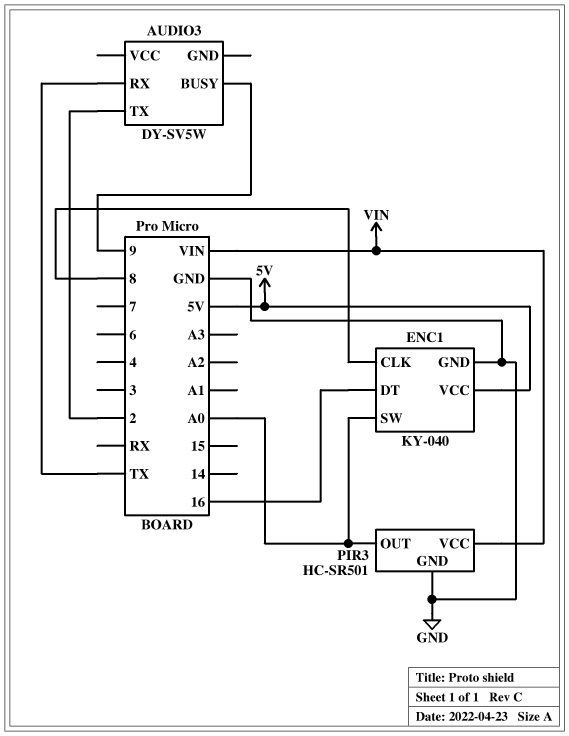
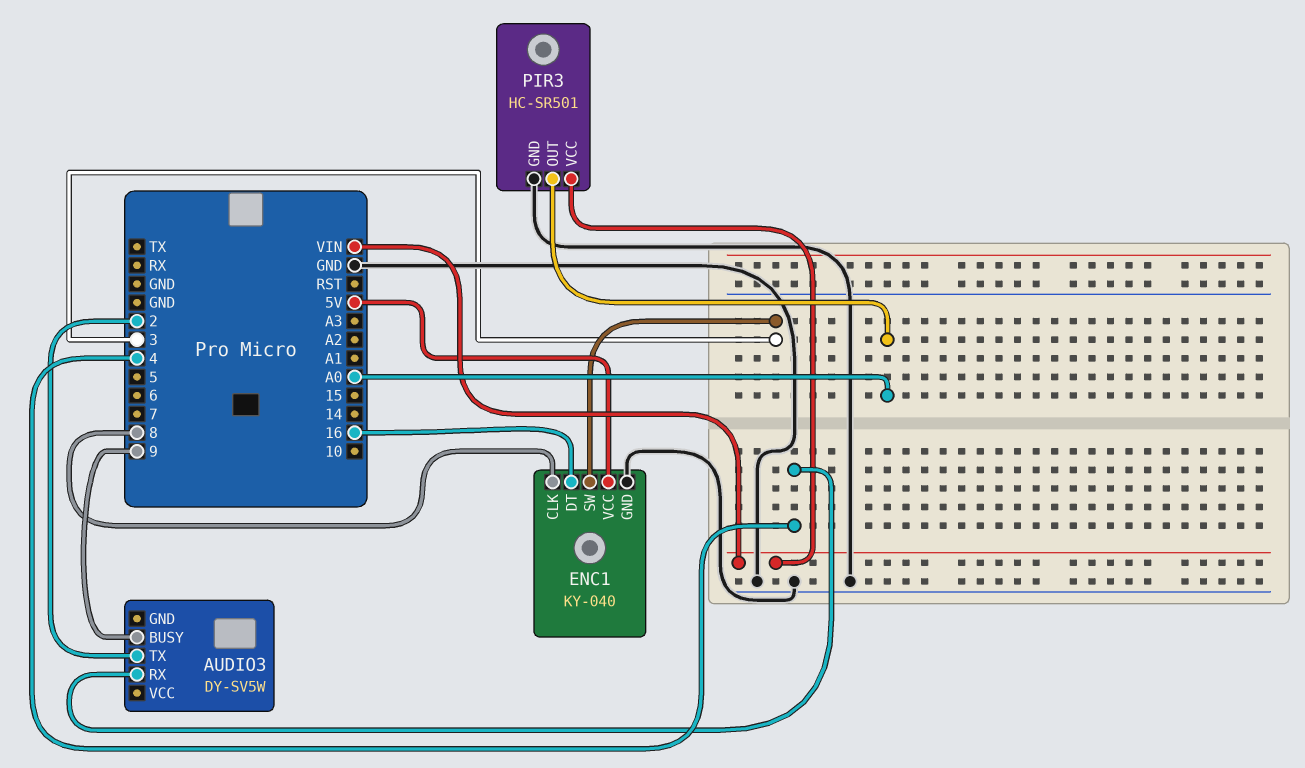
AUDIO3 pin RX: TX -> 4
ENC1 pin SW: A0 -> 3

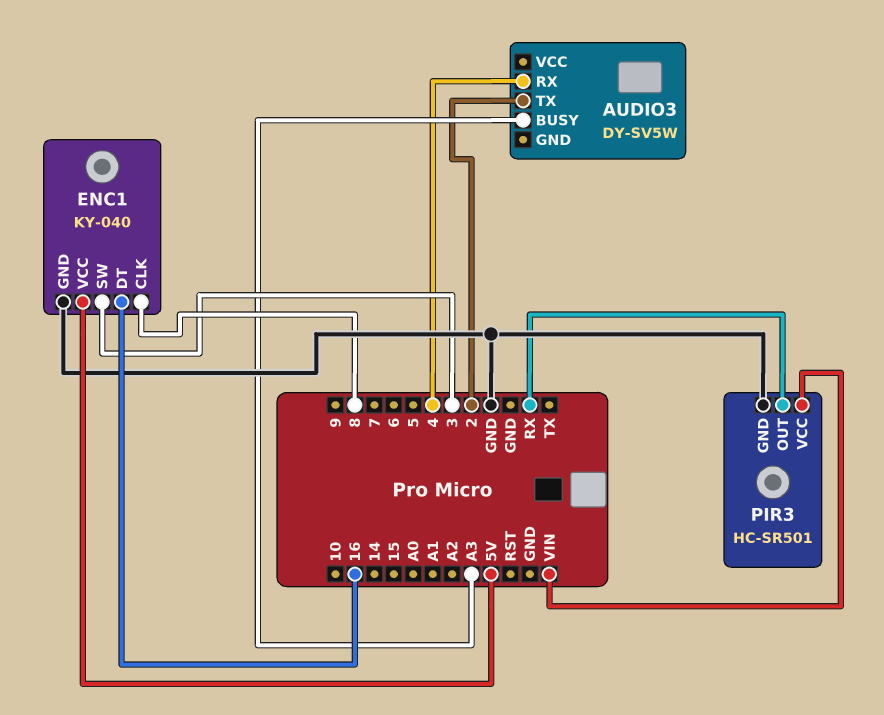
AUDIO3 pin BUSY: 9 -> A3
PIR3 pin OUT: A0 -> RX

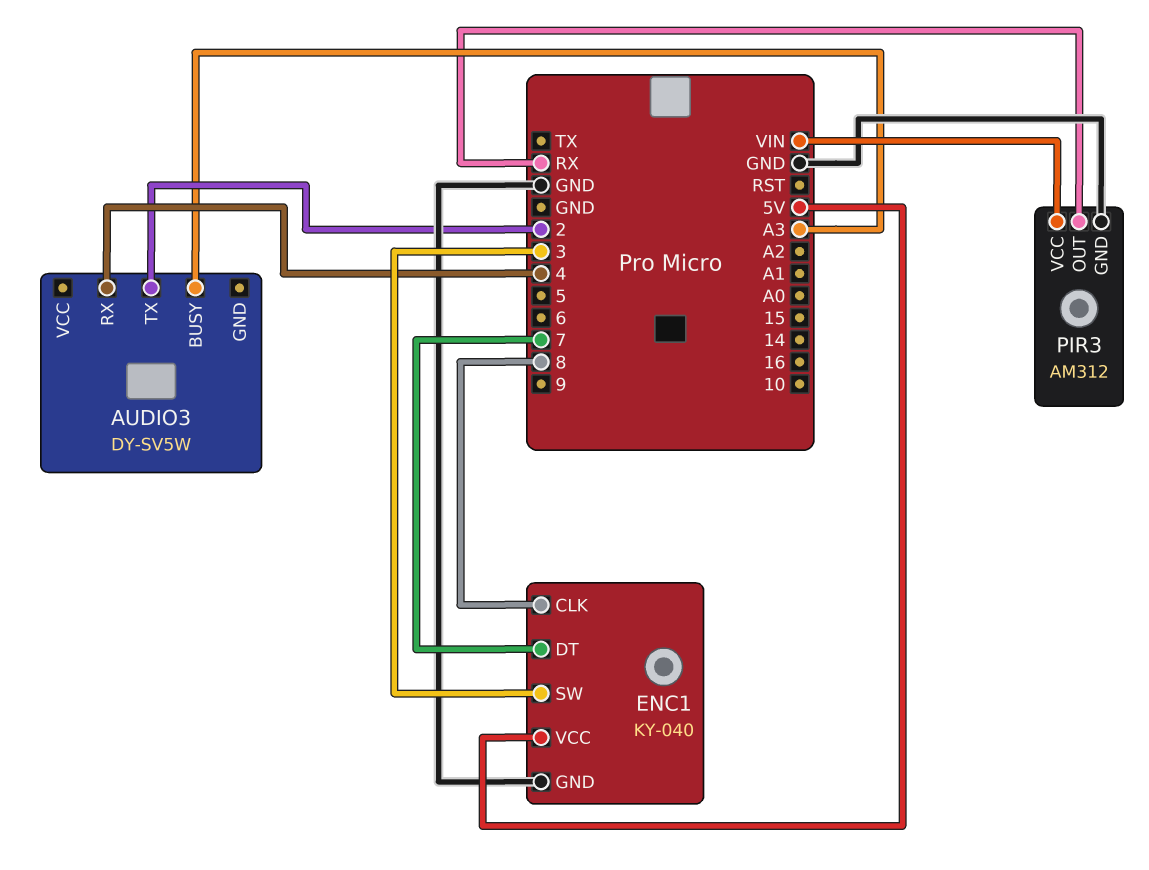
ENC1 pin DT: 16 -> 7
PIR3: HC-SR501 -> AM312

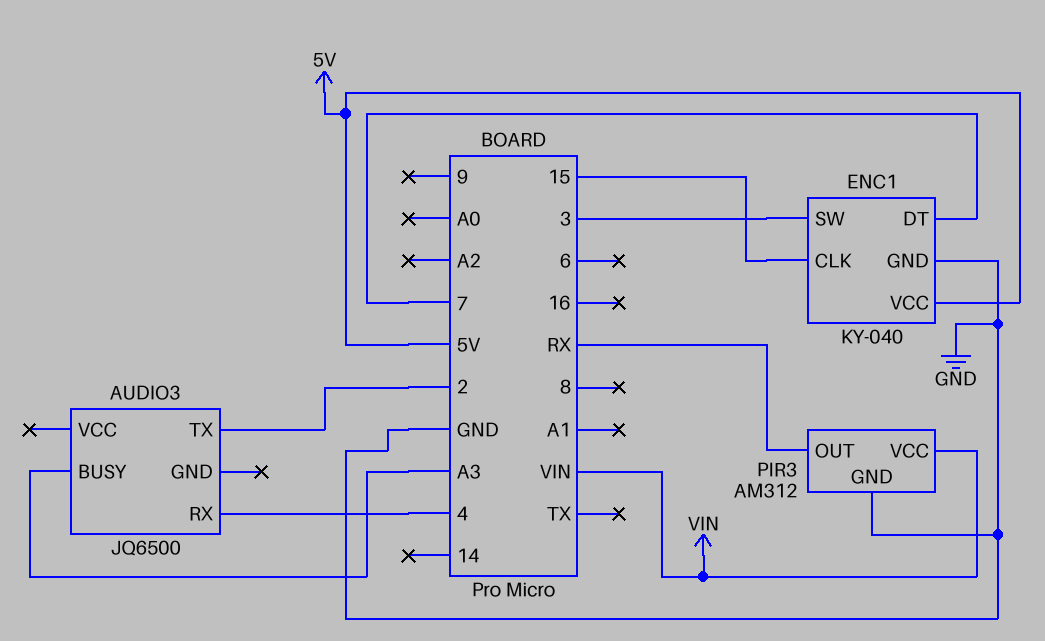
AUDIO3: DY-SV5W -> JQ6500
ENC1 pin CLK: 8 -> 15

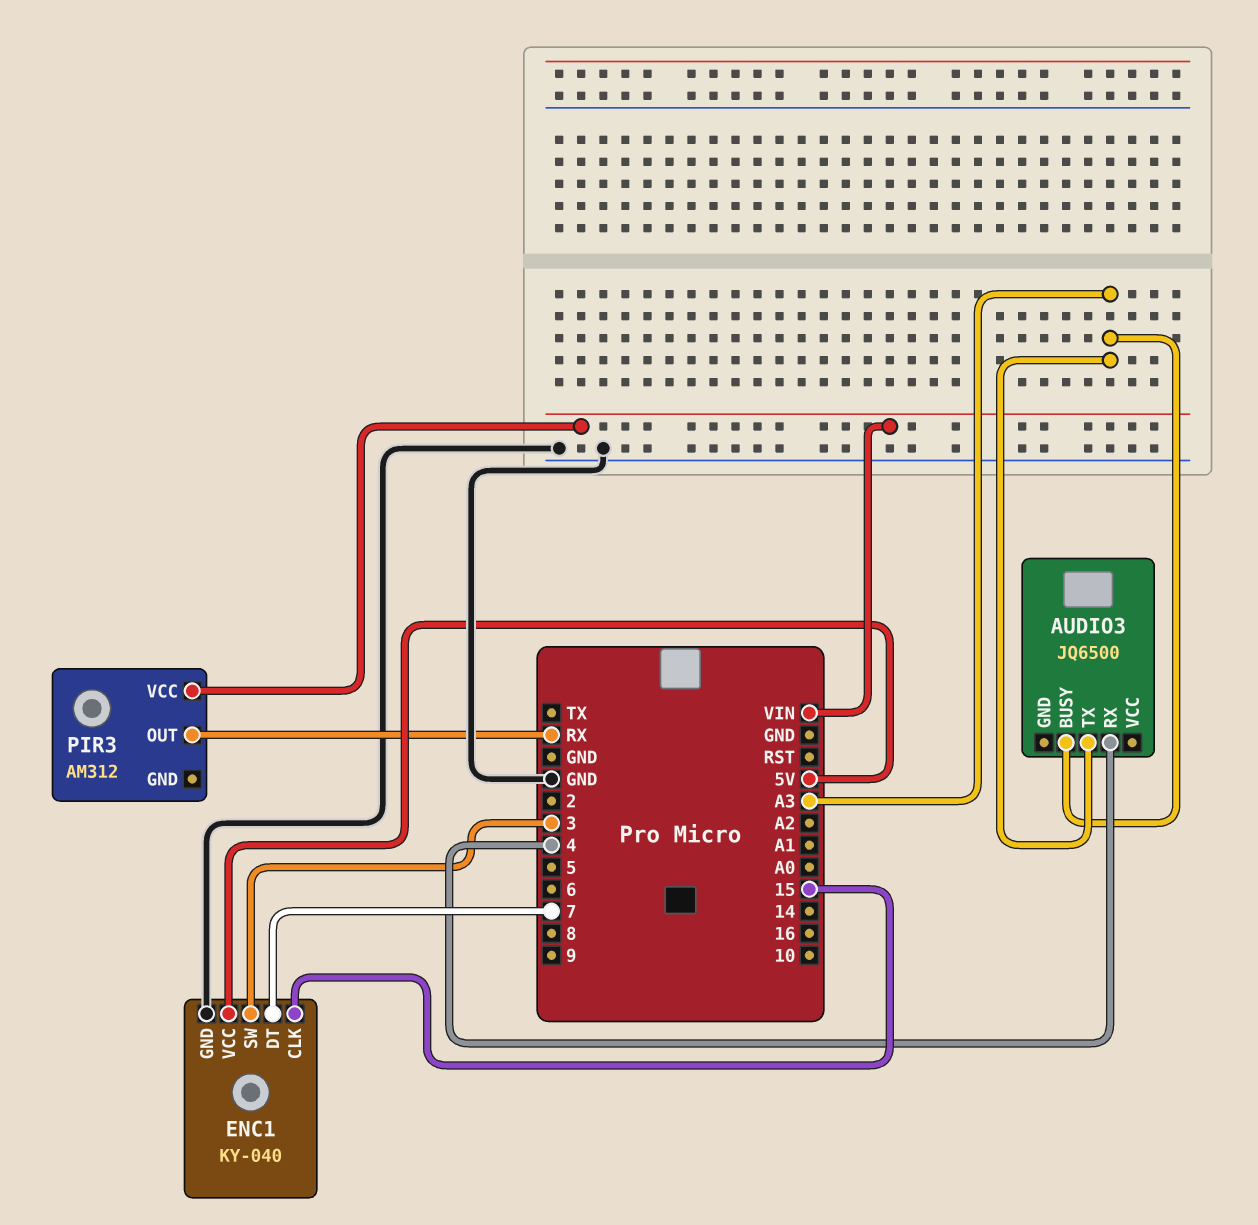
AUDIO3 pin TX: 2 -> A3
PIR3 pin GND: GND -> none

